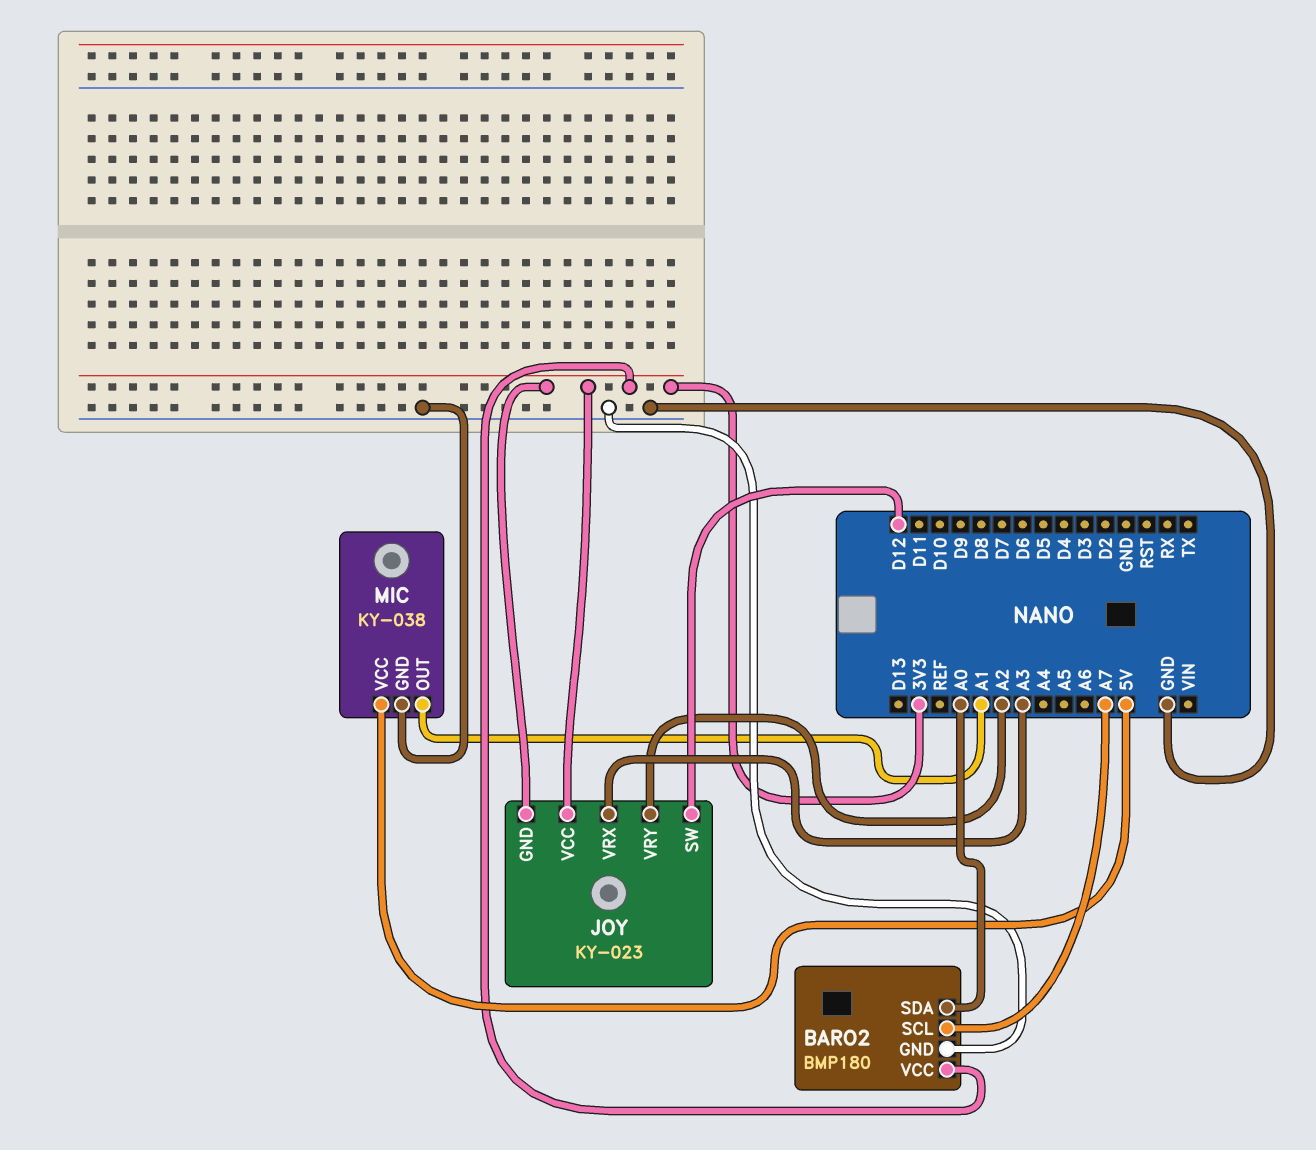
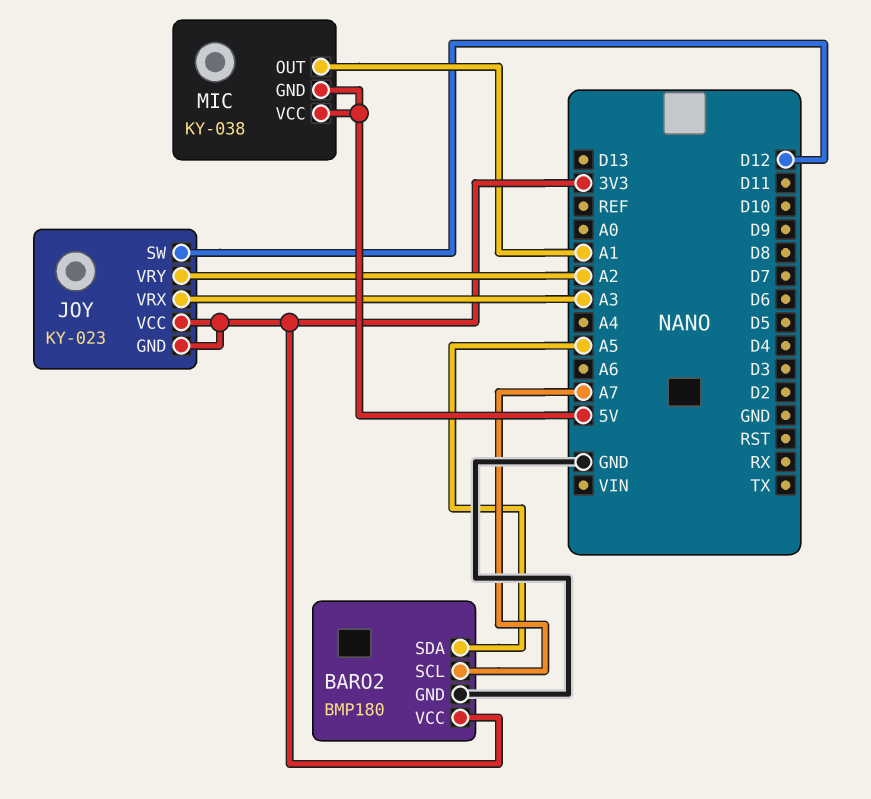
BARO2 pin SDA: A0 -> A5
MIC pin GND: GND -> 5V

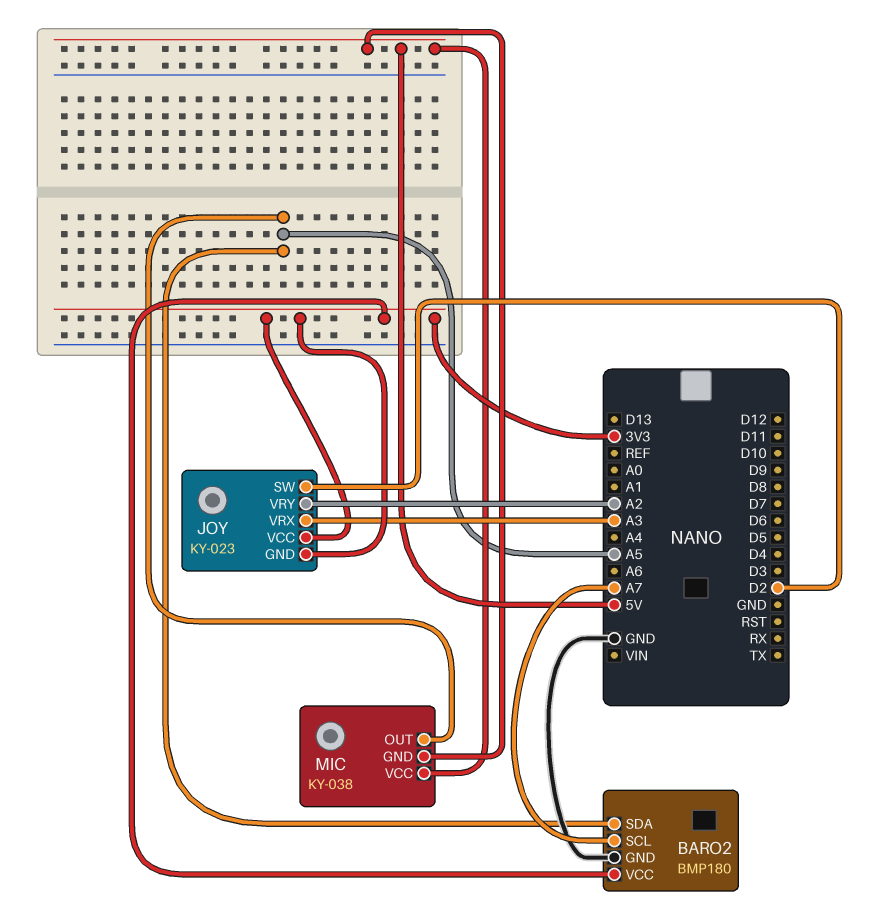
JOY pin SW: D12 -> D2
MIC pin OUT: A1 -> A5

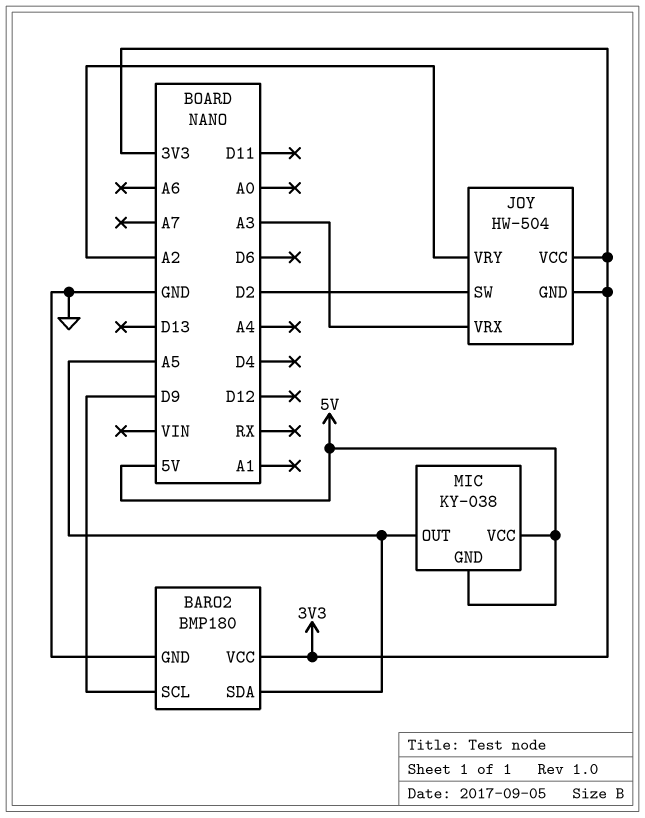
BARO2 pin SCL: A7 -> D9
JOY: KY-023 -> HW-504

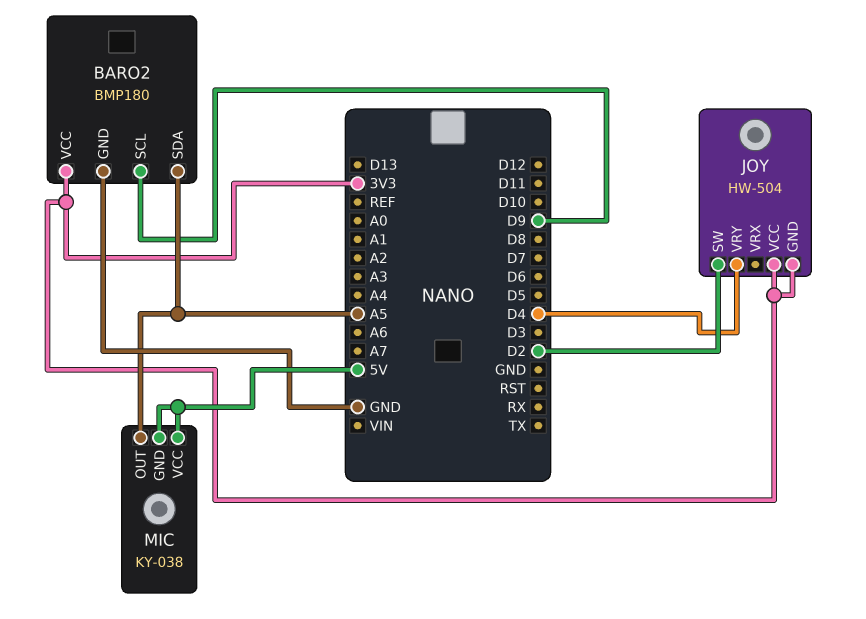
JOY pin VRX: A3 -> none
JOY pin VRY: A2 -> D4

